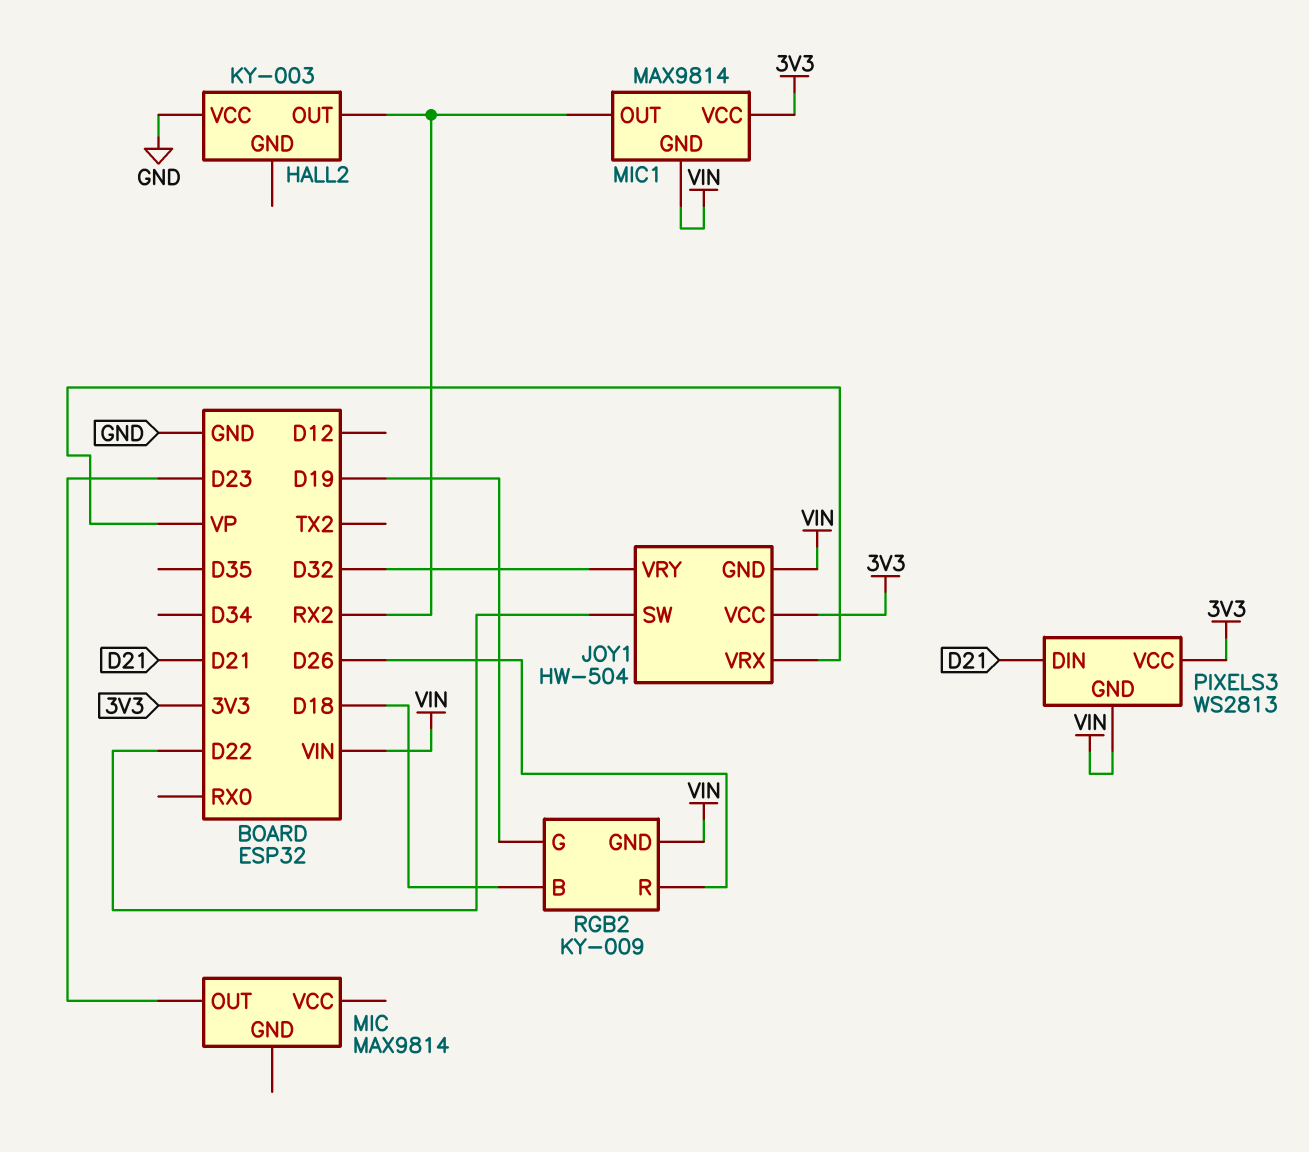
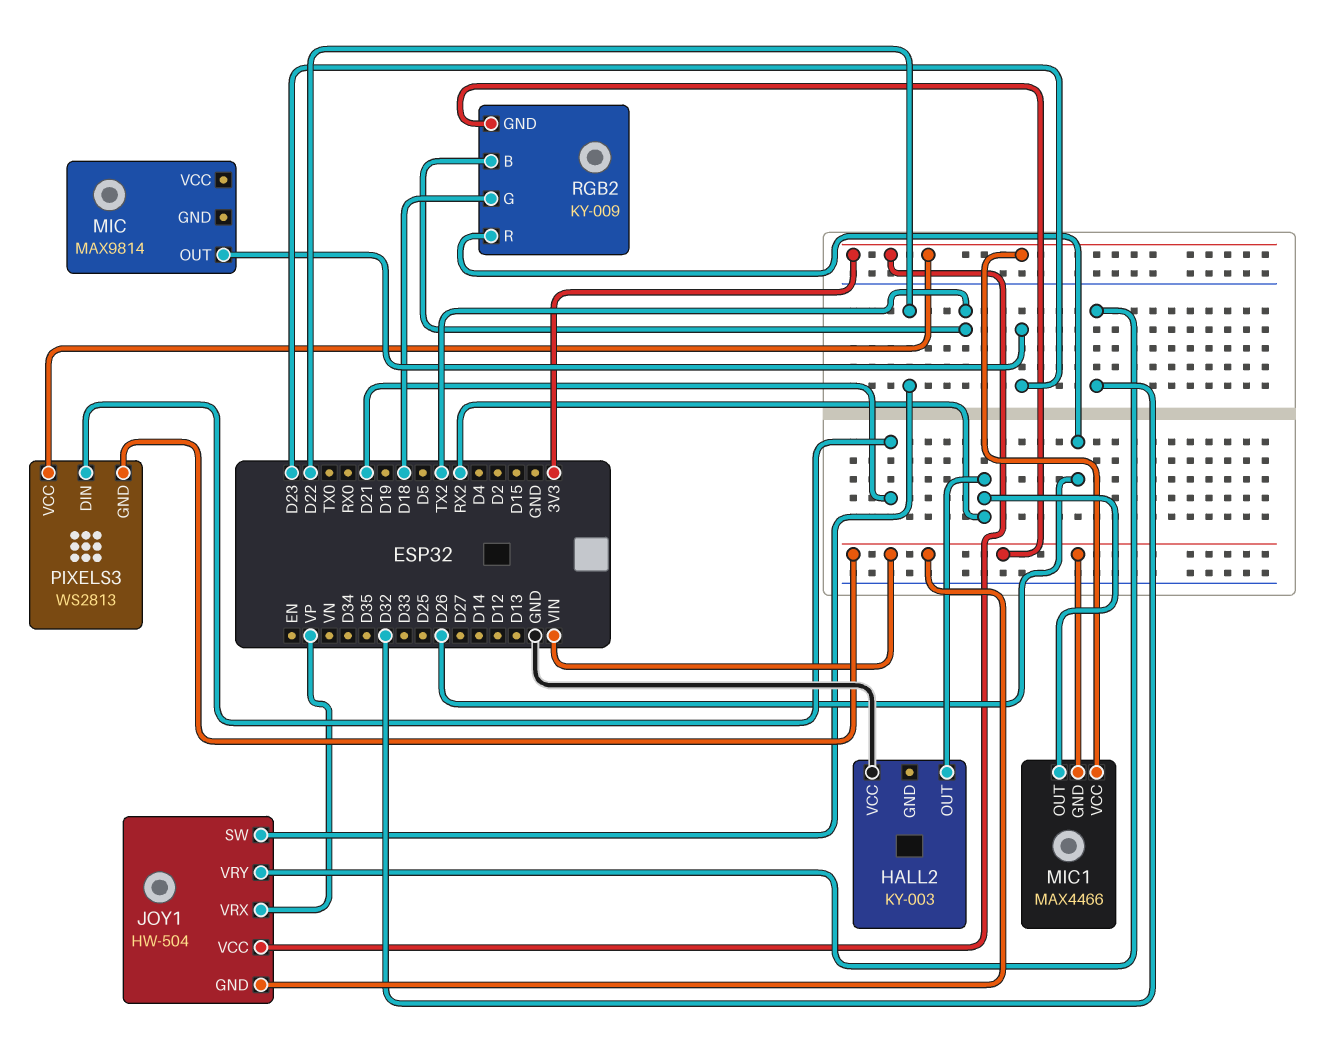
MIC1: MAX9814 -> MAX4466
RGB2 pin B: D18 -> TX2
RGB2 pin G: D19 -> D18

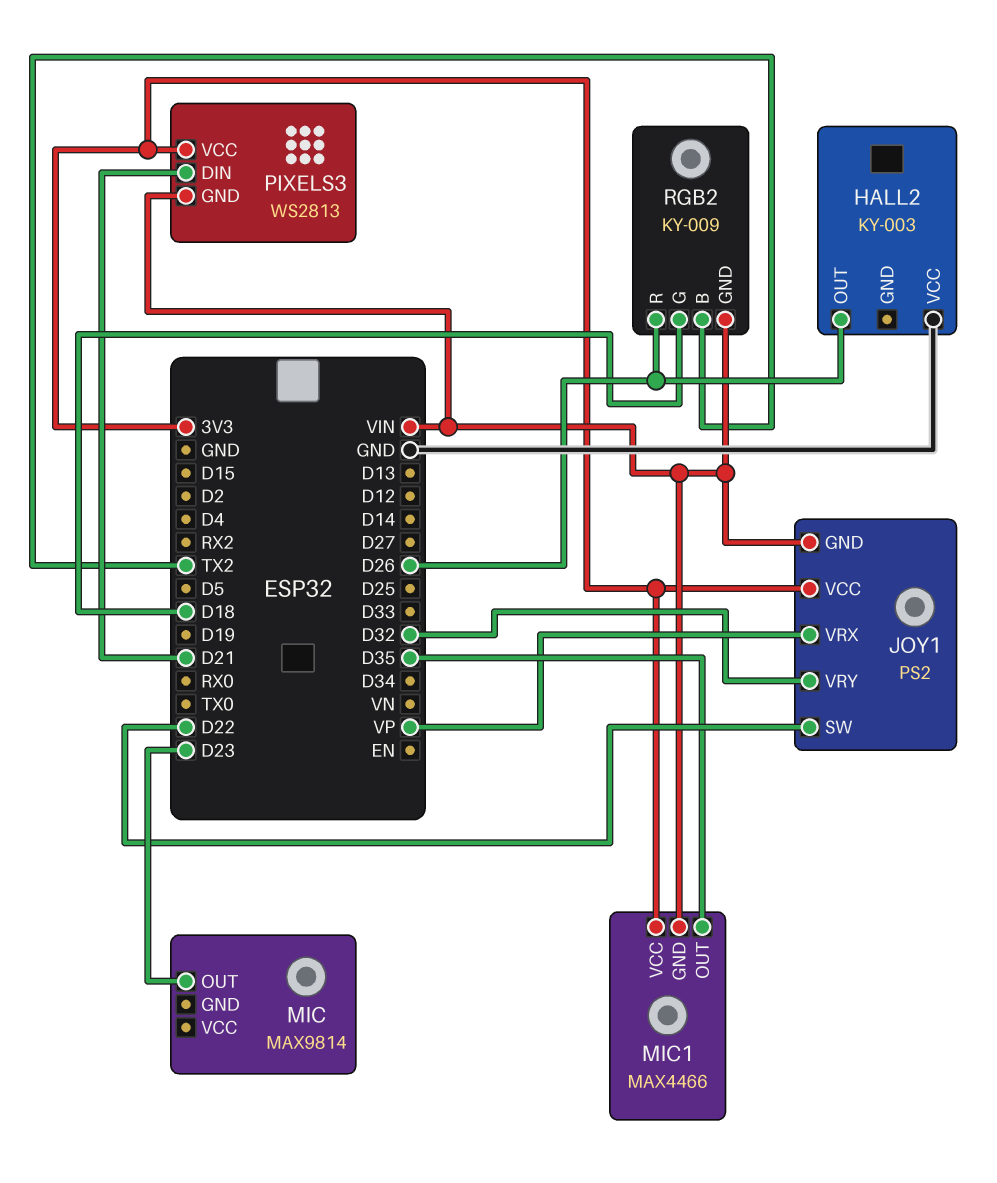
HALL2 pin OUT: RX2 -> D26
JOY1: HW-504 -> PS2
MIC1 pin OUT: RX2 -> D35

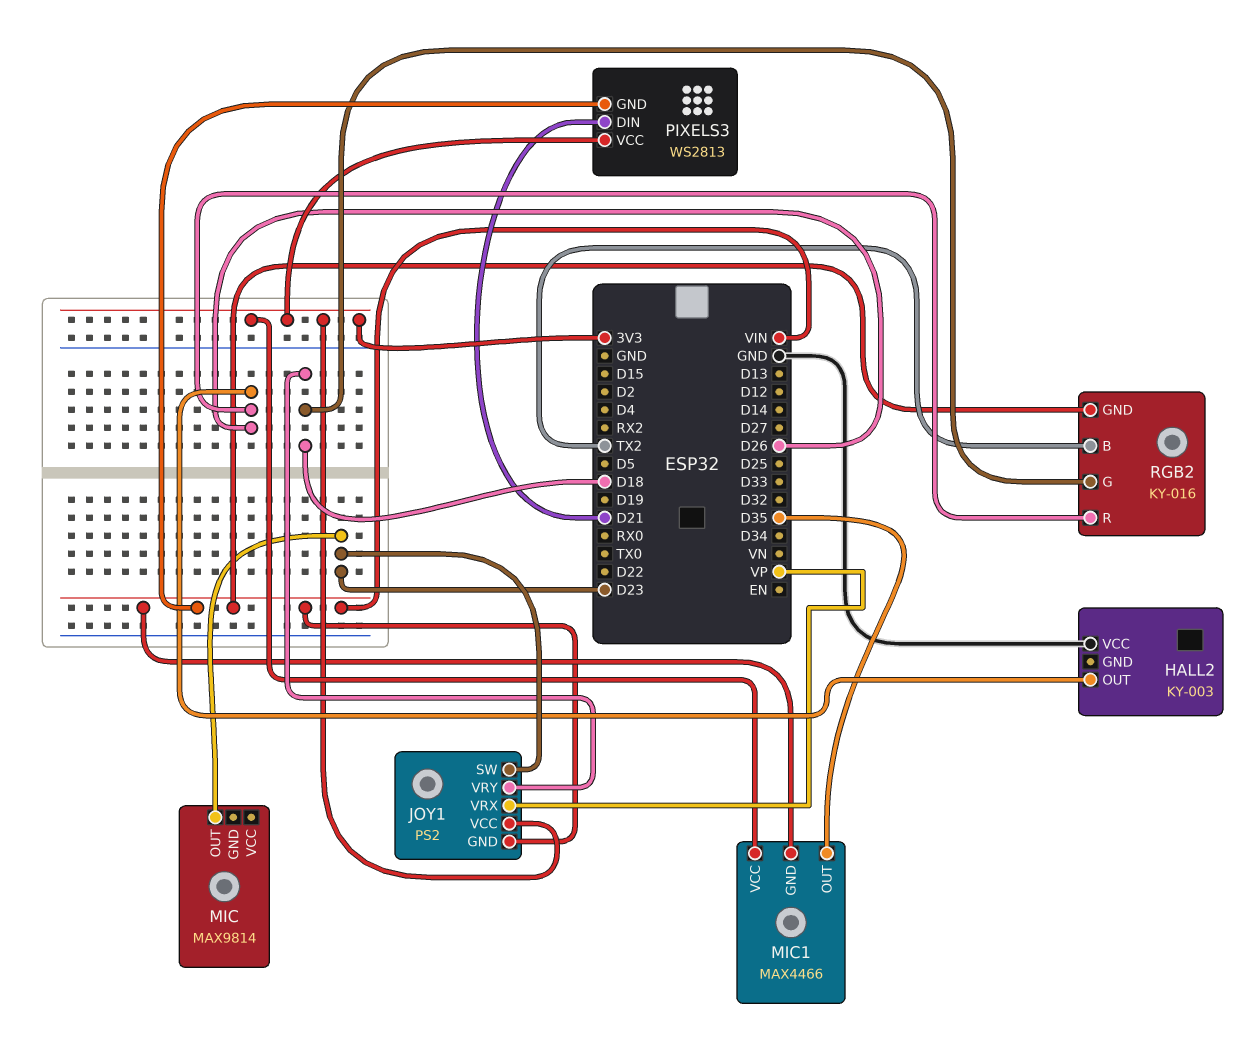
JOY1 pin SW: D22 -> D23
JOY1 pin VRY: D32 -> D18
RGB2: KY-009 -> KY-016

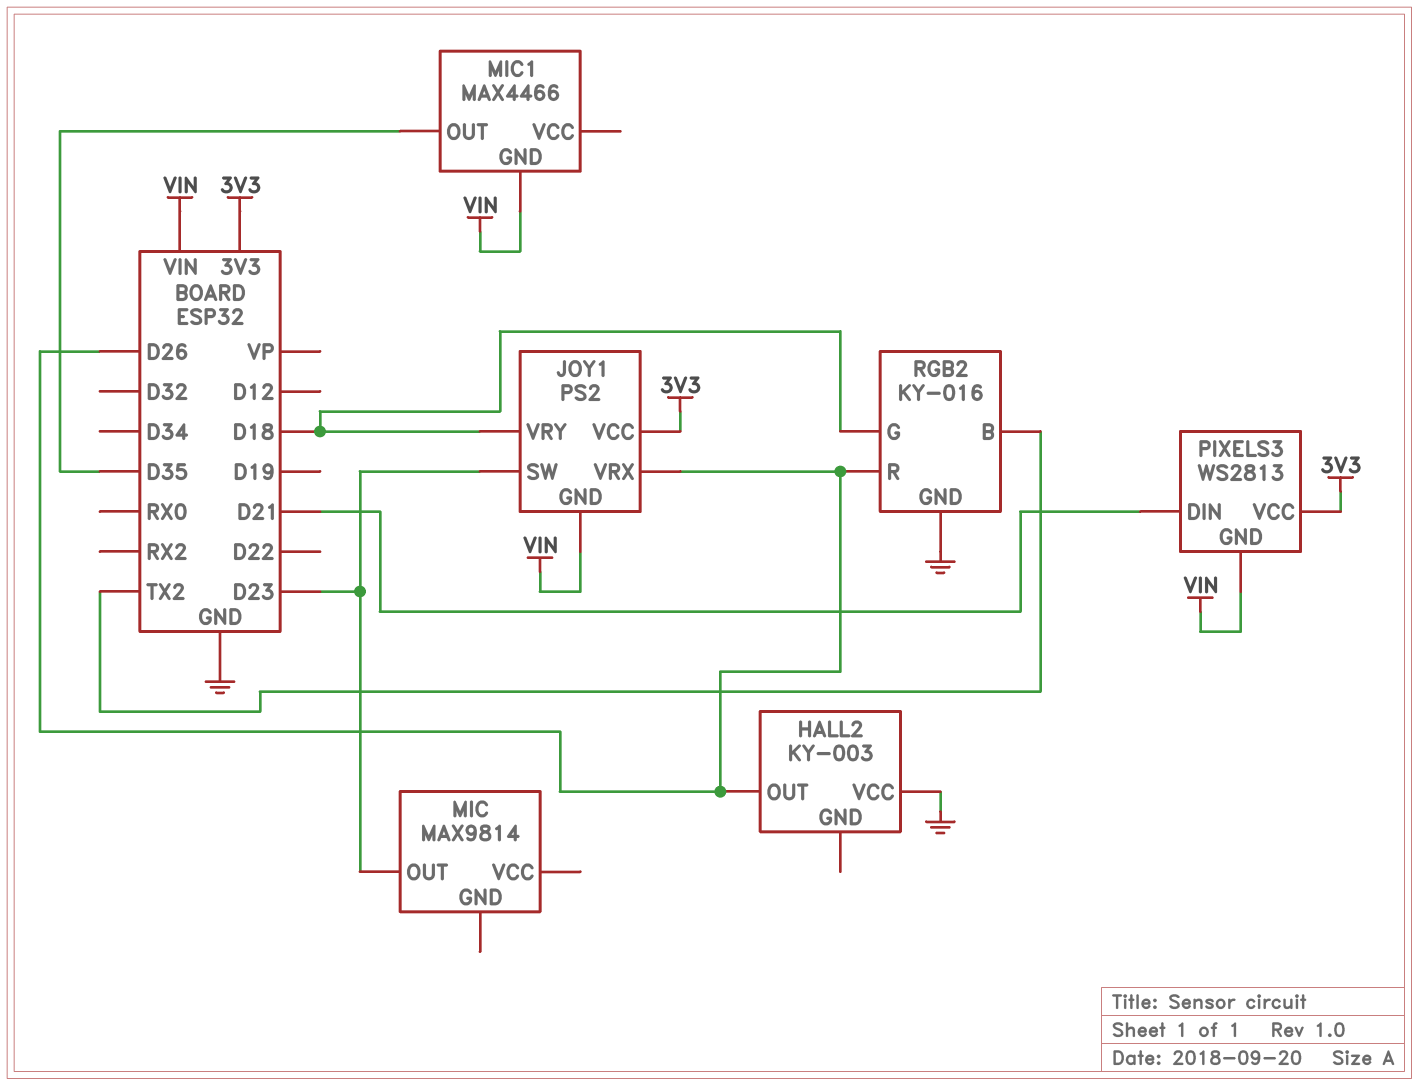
JOY1 pin VRX: VP -> D26
MIC1 pin VCC: 3V3 -> none
RGB2 pin GND: VIN -> GND

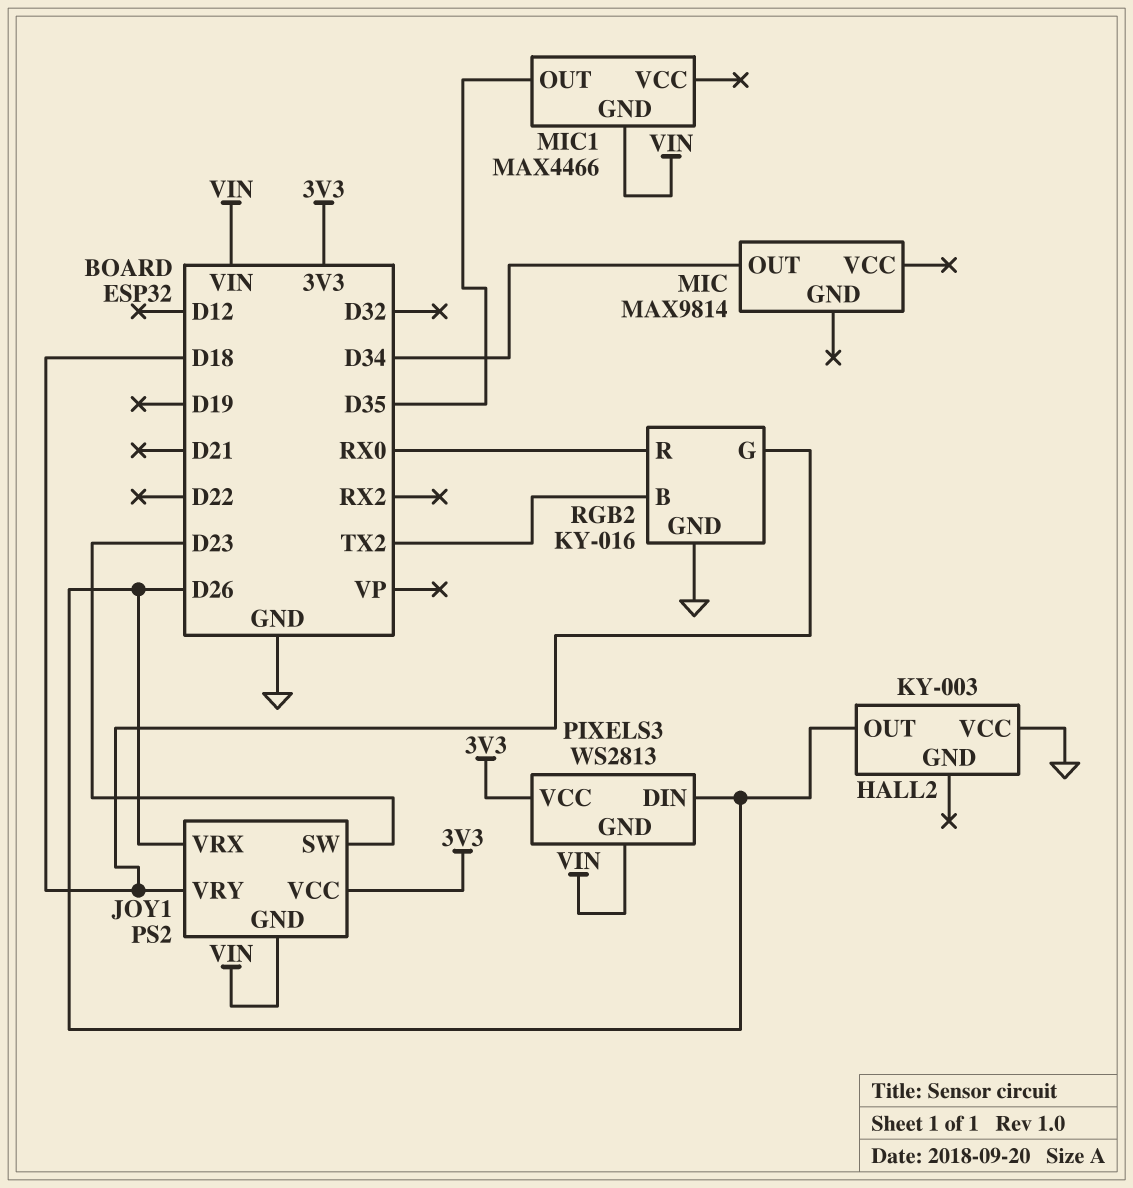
MIC pin OUT: D23 -> D34
PIXELS3 pin DIN: D21 -> D26
RGB2 pin R: D26 -> RX0

